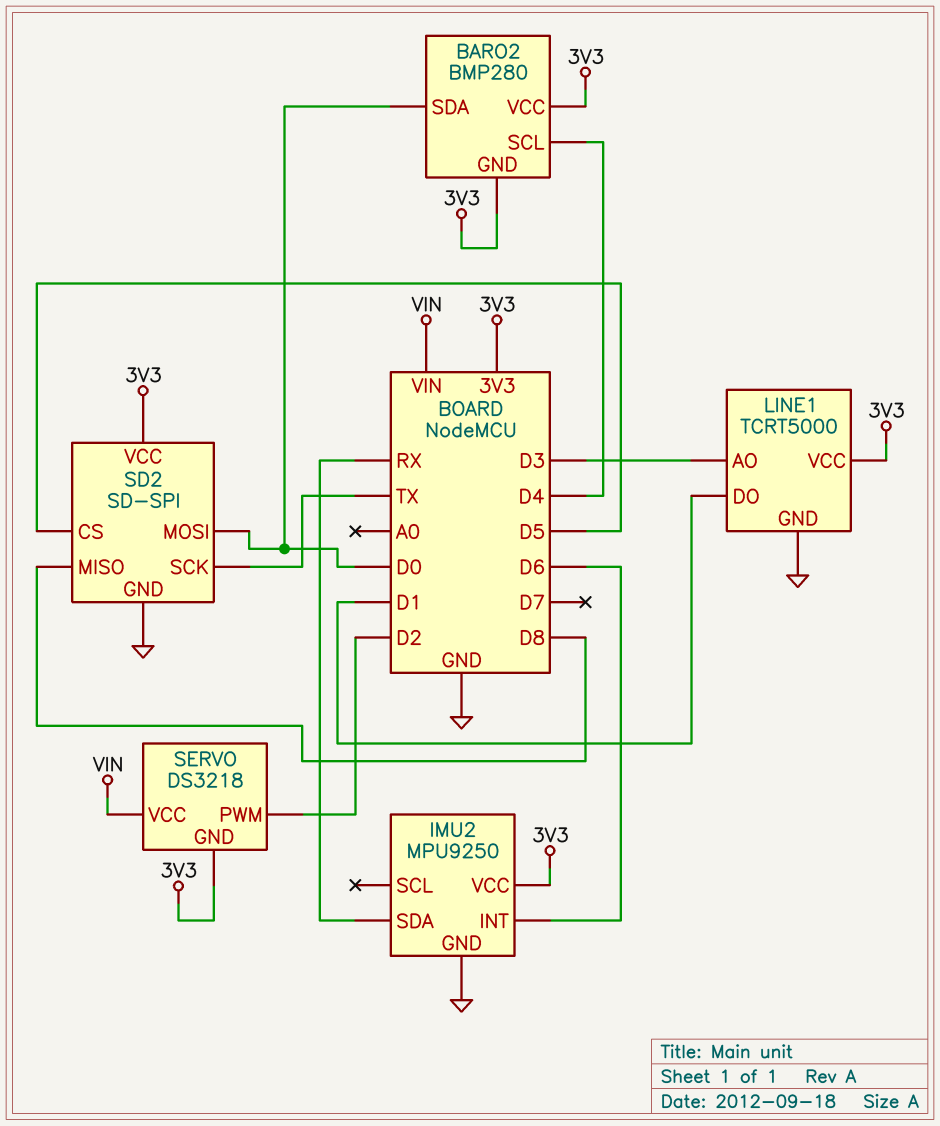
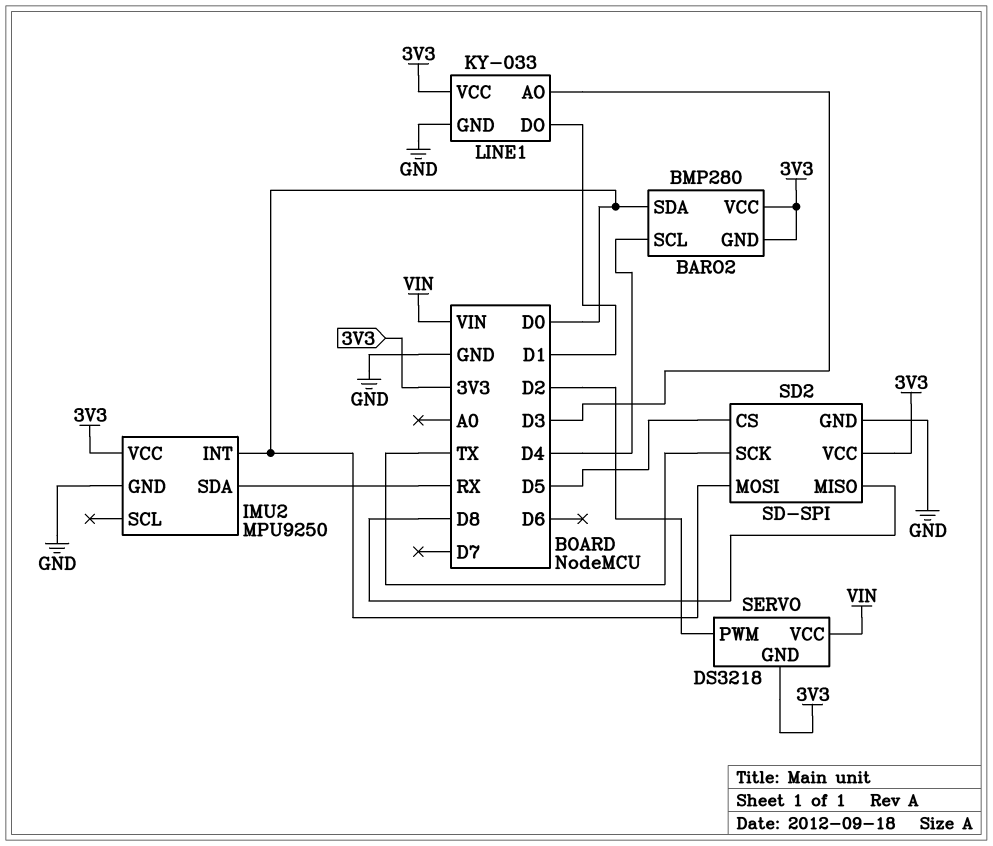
IMU2 pin INT: D6 -> D0
LINE1: TCRT5000 -> KY-033

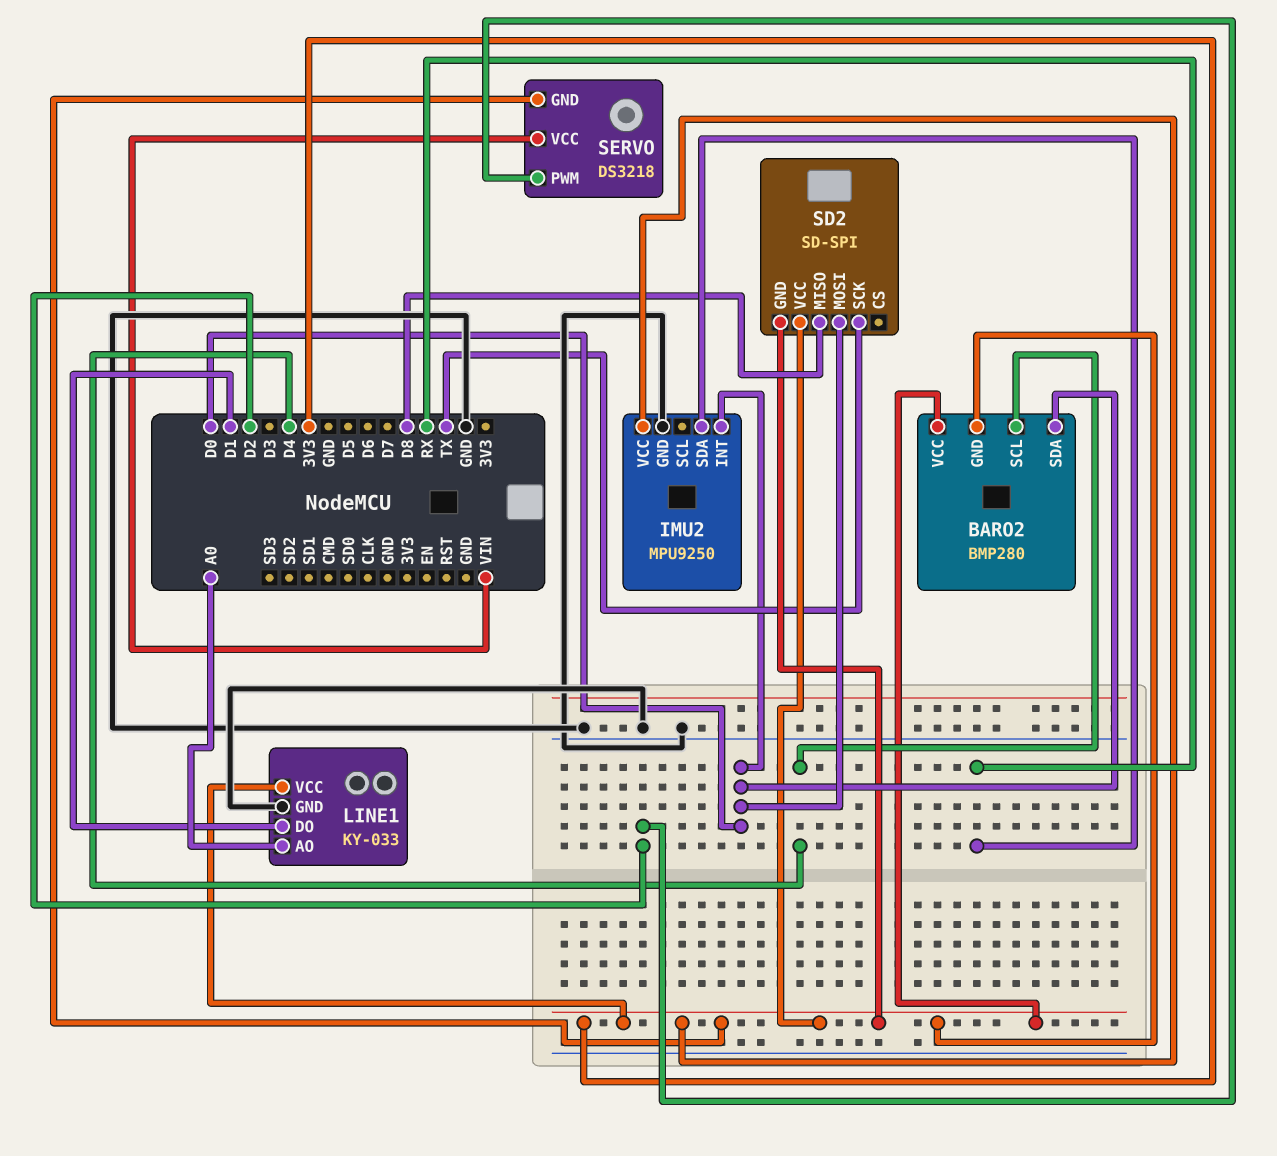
LINE1 pin AO: D3 -> A0
SD2 pin CS: D5 -> none
SD2 pin GND: GND -> 3V3

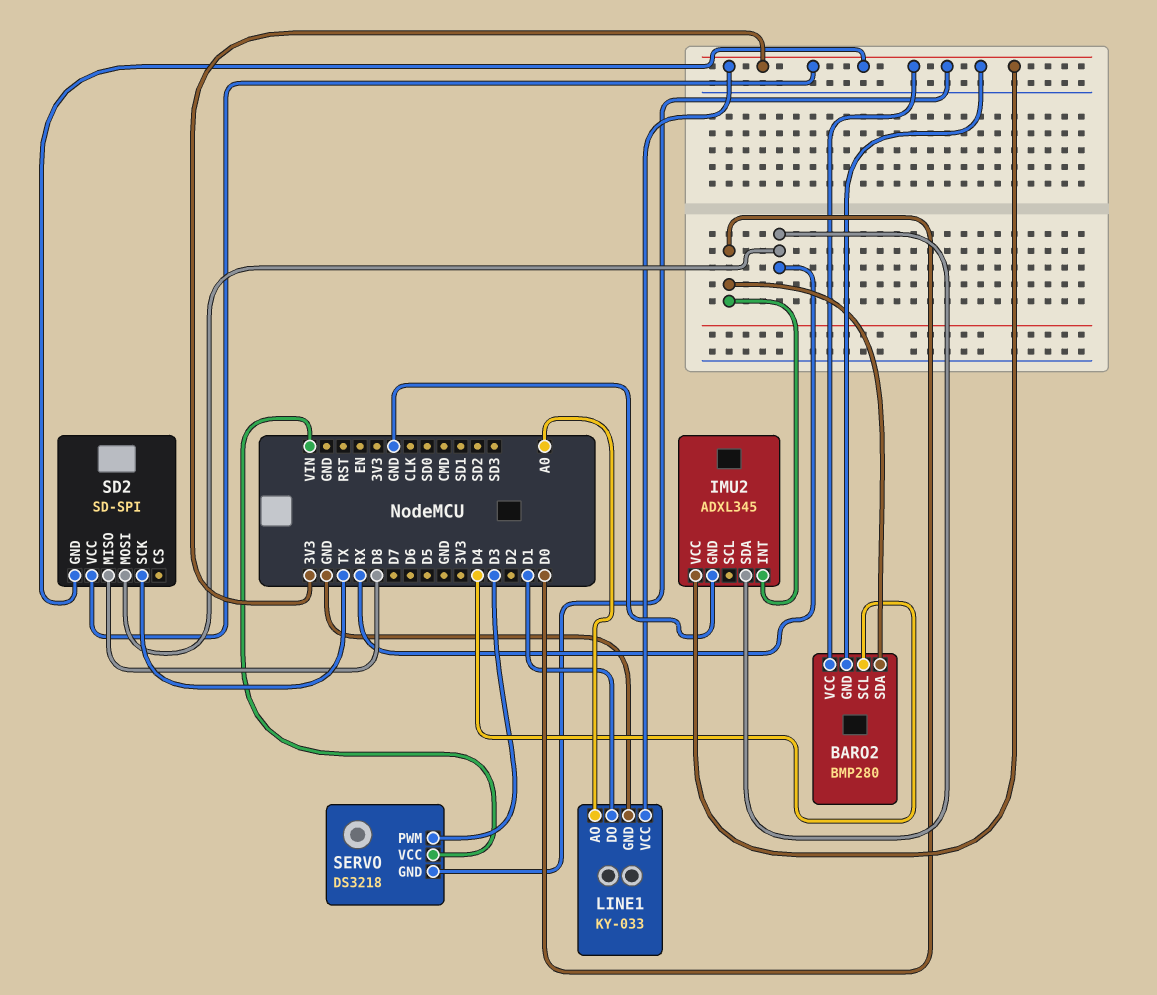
IMU2: MPU9250 -> ADXL345
SD2 pin MOSI: D0 -> RX
SERVO pin PWM: D2 -> D3

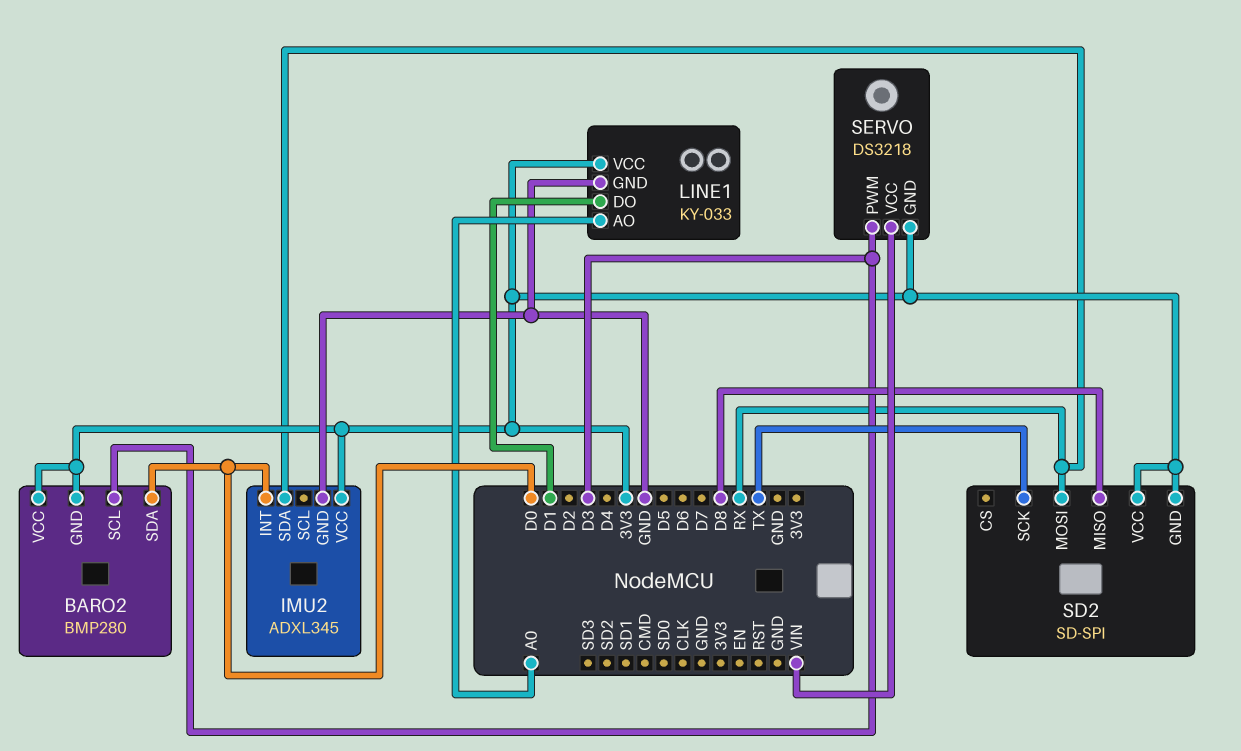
BARO2 pin SCL: D4 -> D3

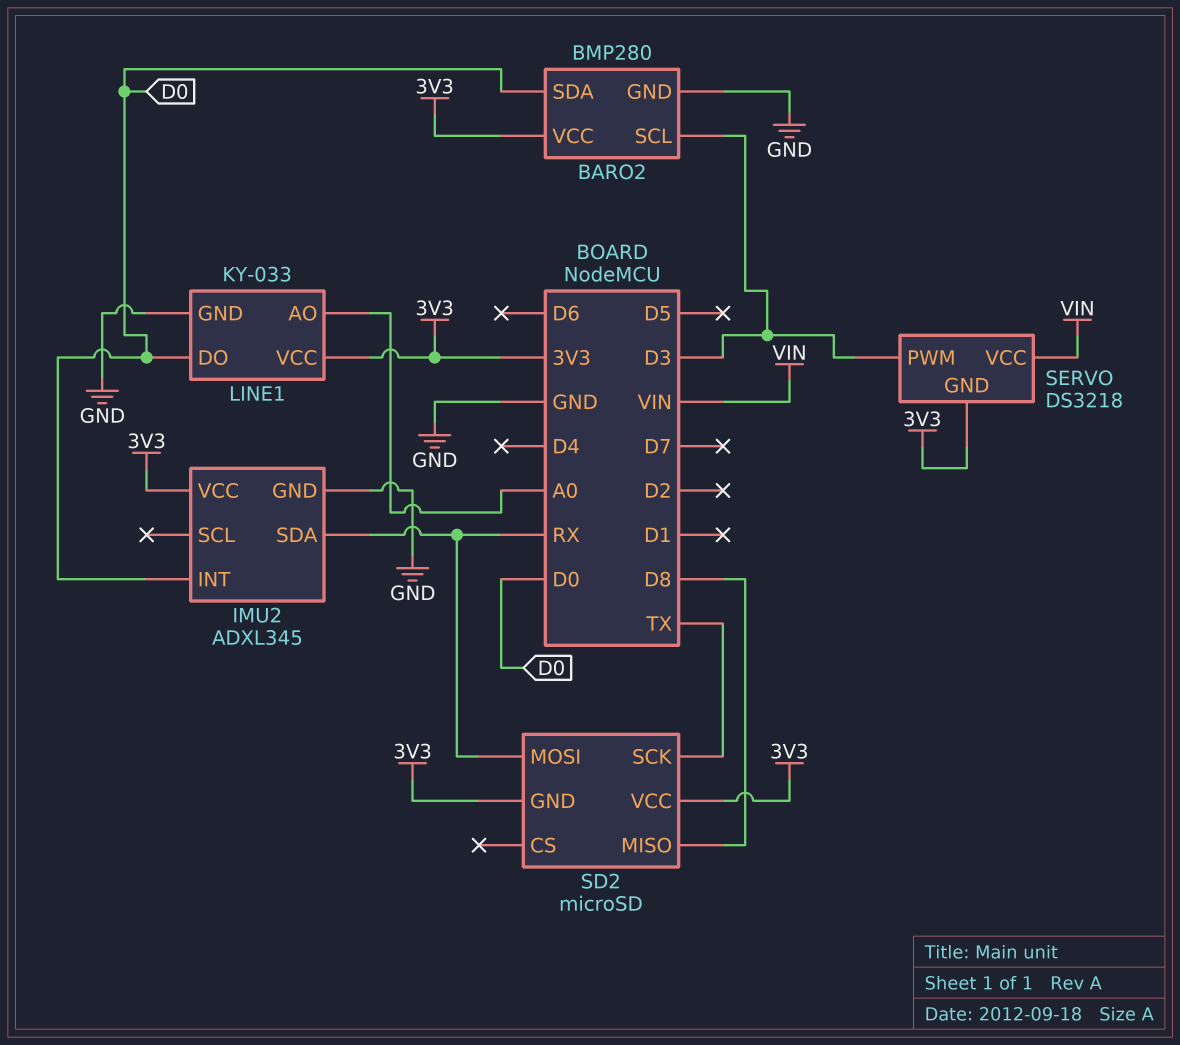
BARO2 pin GND: 3V3 -> GND
LINE1 pin DO: D1 -> D0
SD2: SD-SPI -> microSD

